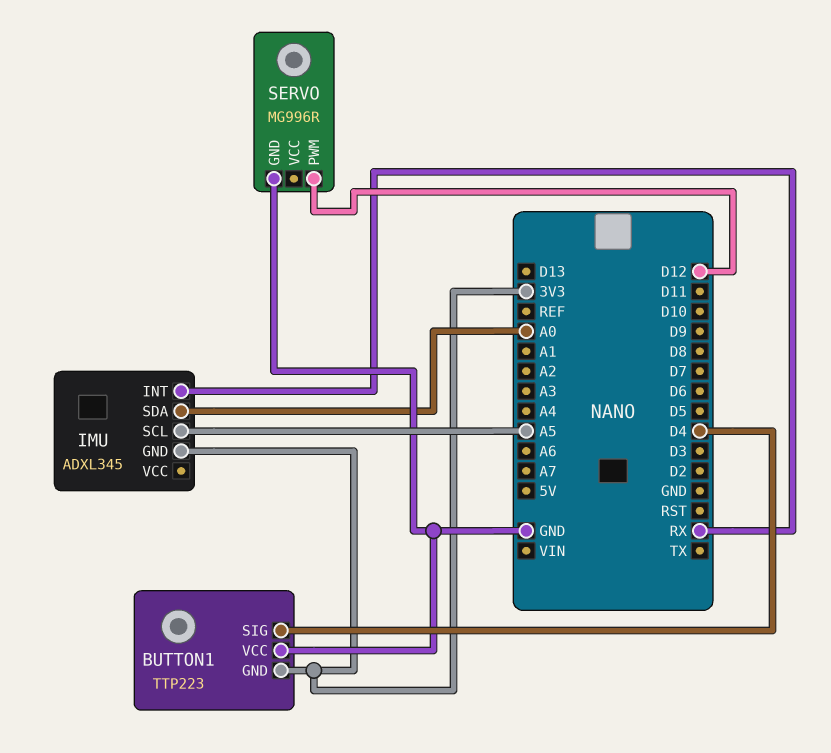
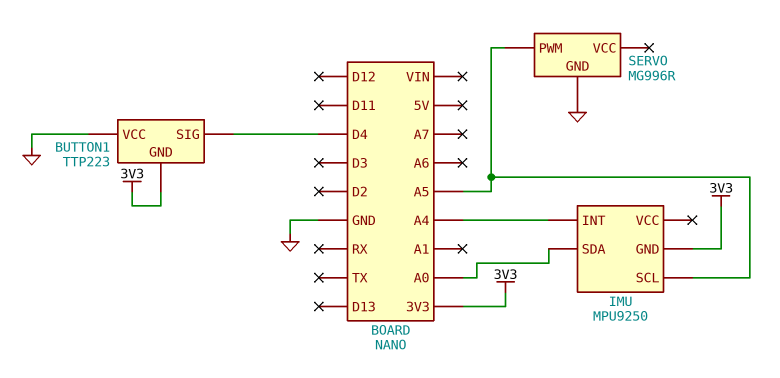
IMU: ADXL345 -> MPU9250
IMU pin INT: RX -> A4
SERVO pin PWM: D12 -> A5

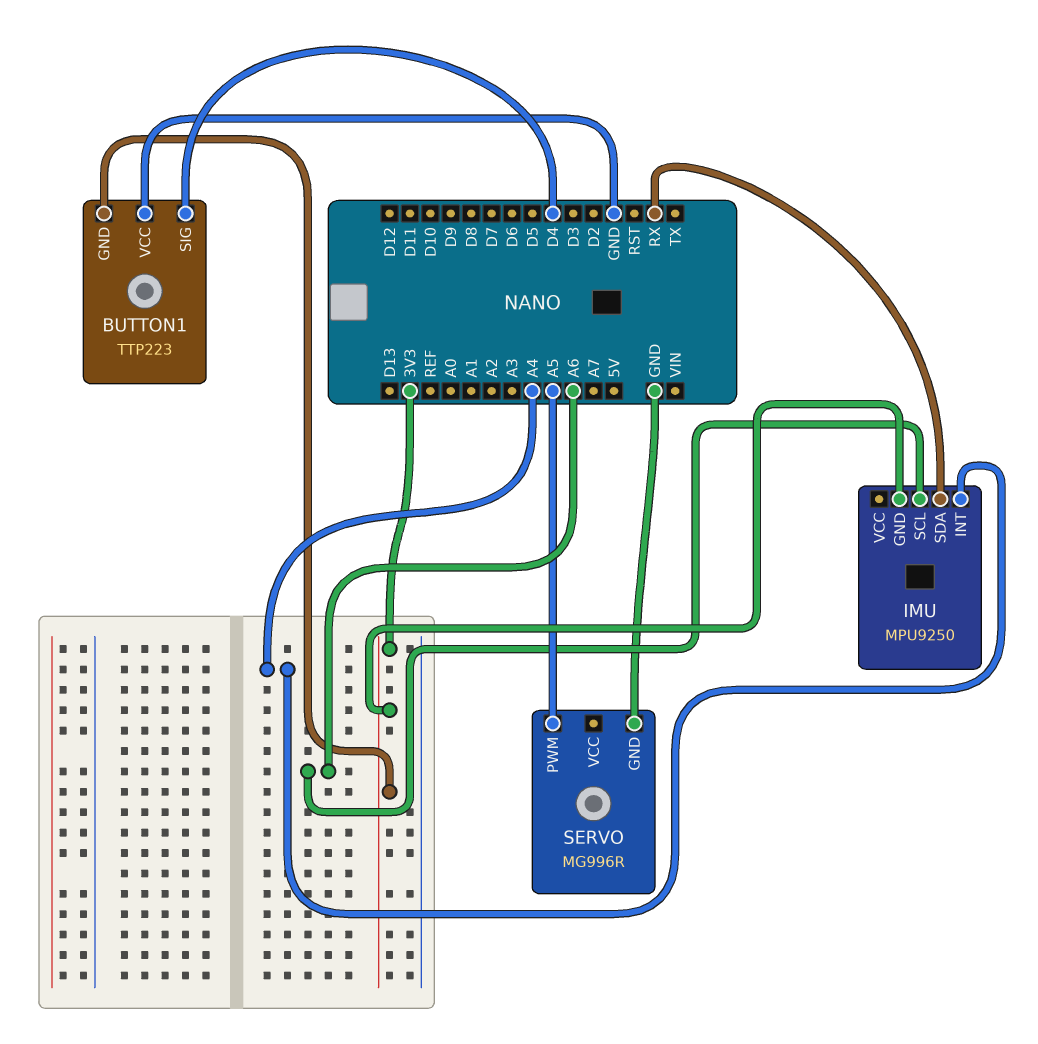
IMU pin SCL: A5 -> A6
IMU pin SDA: A0 -> RX

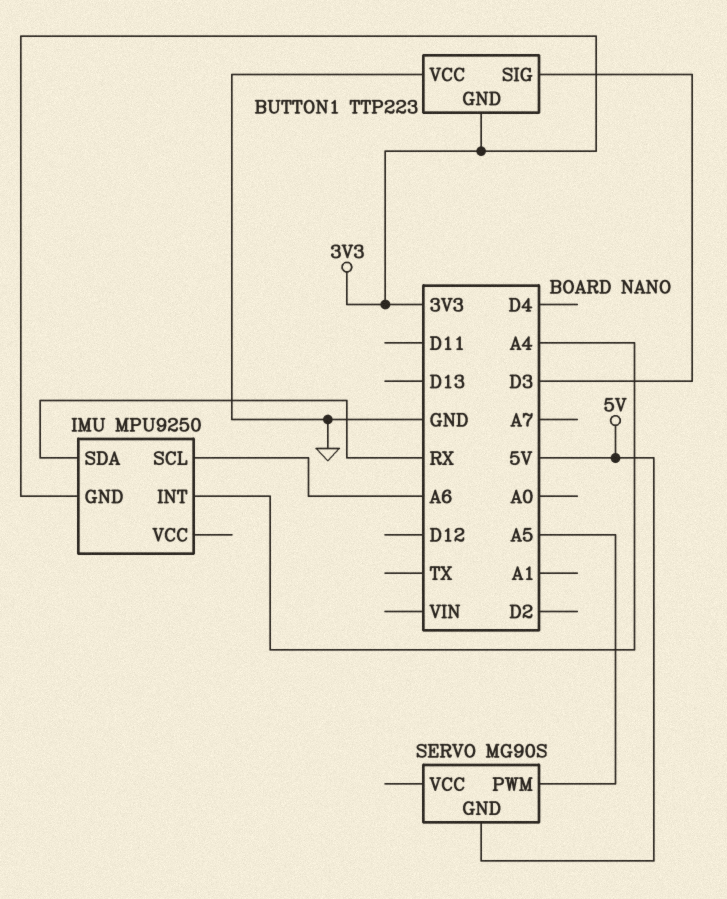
BUTTON1 pin SIG: D4 -> D3
SERVO: MG996R -> MG90S
SERVO pin GND: GND -> 5V

